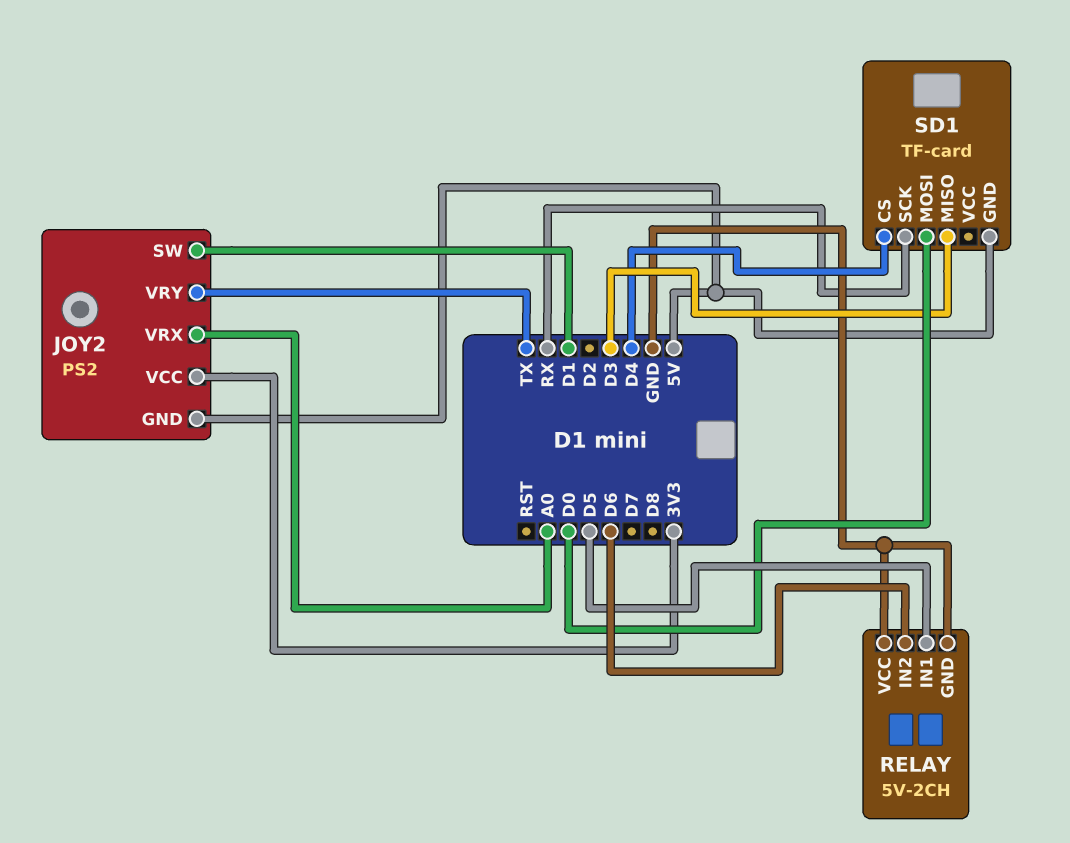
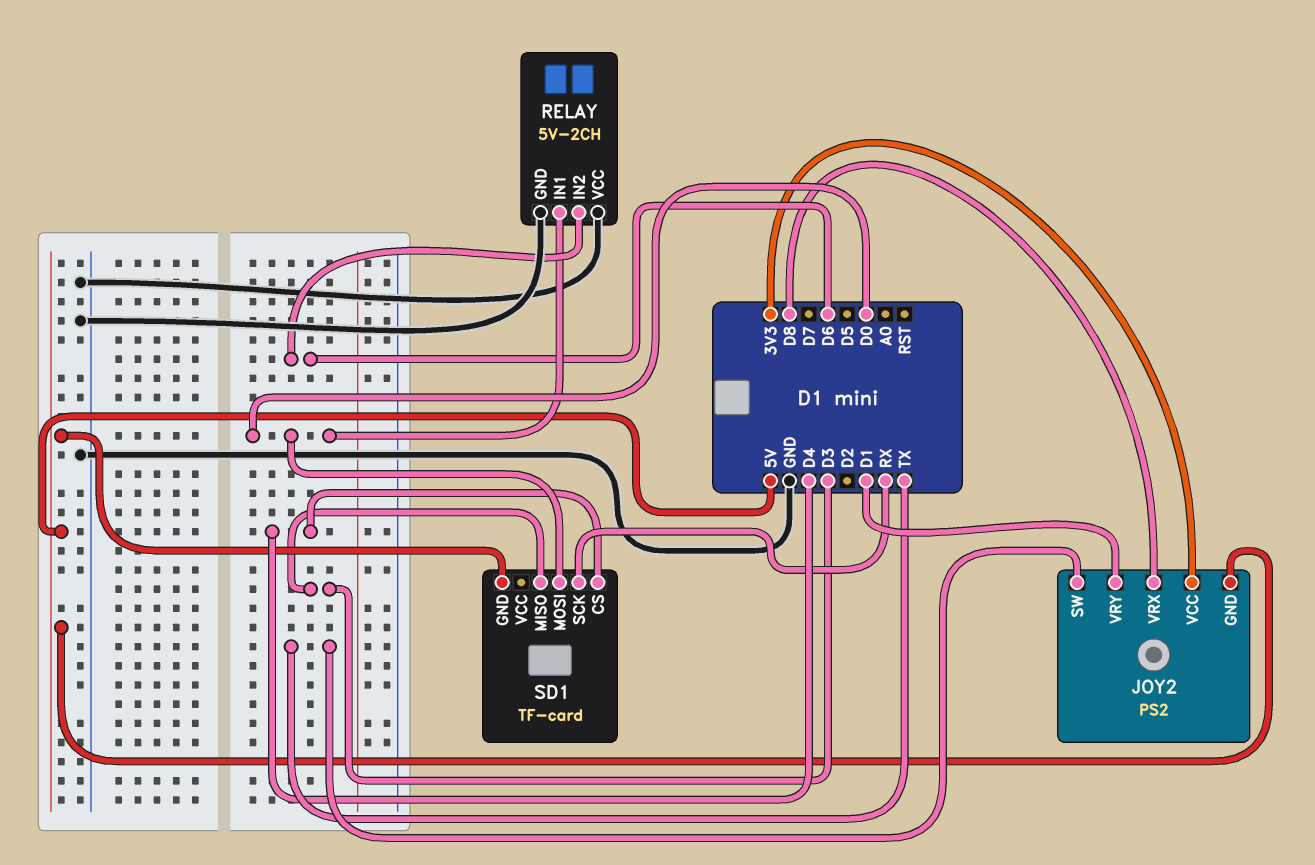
JOY2 pin SW: D1 -> TX
JOY2 pin VRX: A0 -> D8
JOY2 pin VRY: TX -> D1
RELAY pin IN1: D5 -> D0

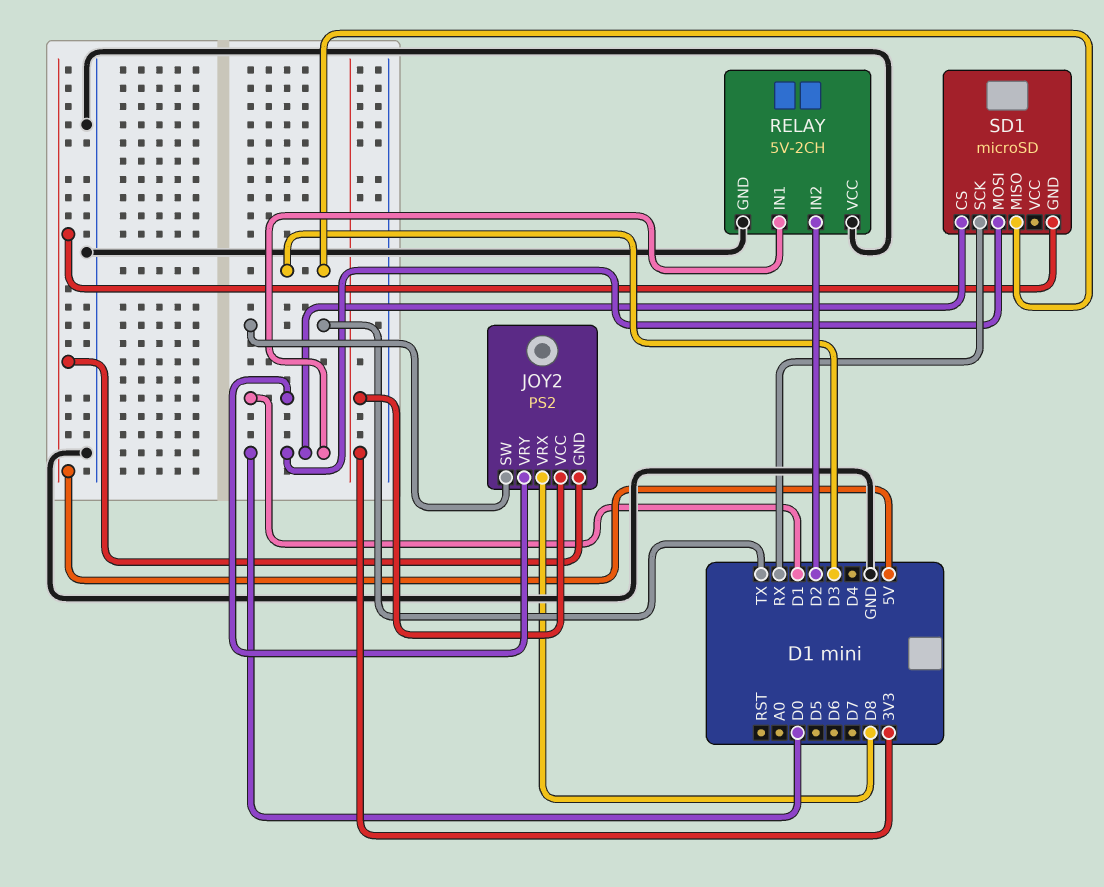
RELAY pin IN2: D6 -> D2
SD1: TF-card -> microSD
SD1 pin CS: D4 -> D0

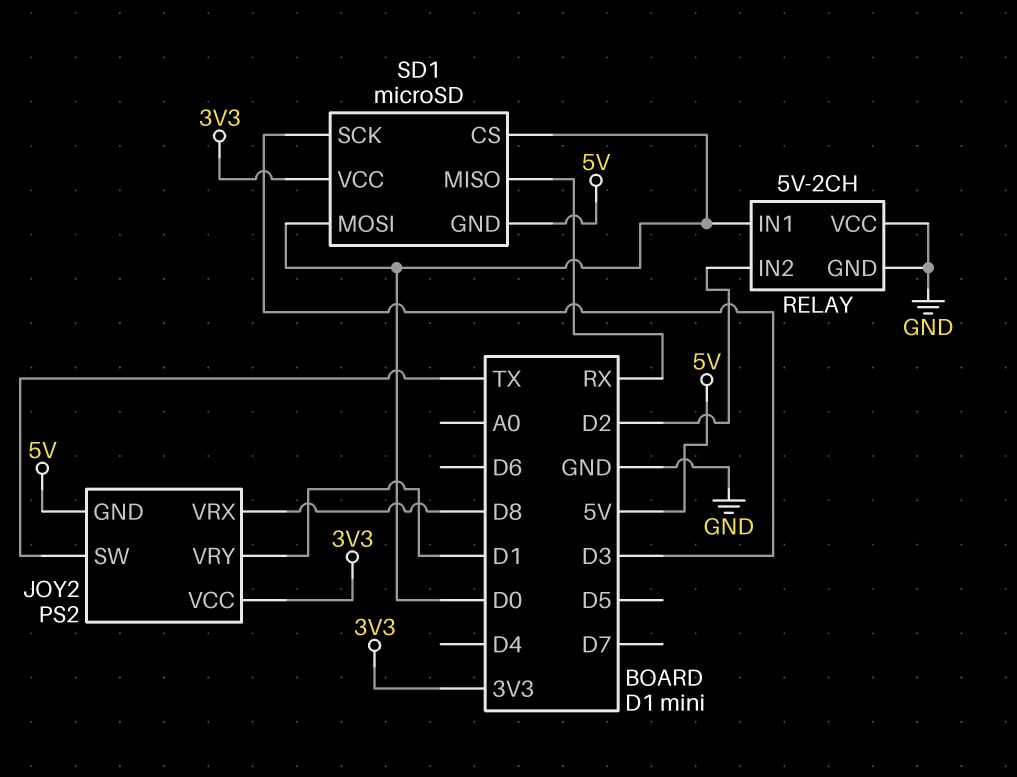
SD1 pin MISO: D3 -> RX
SD1 pin SCK: RX -> D3
SD1 pin VCC: none -> 3V3

